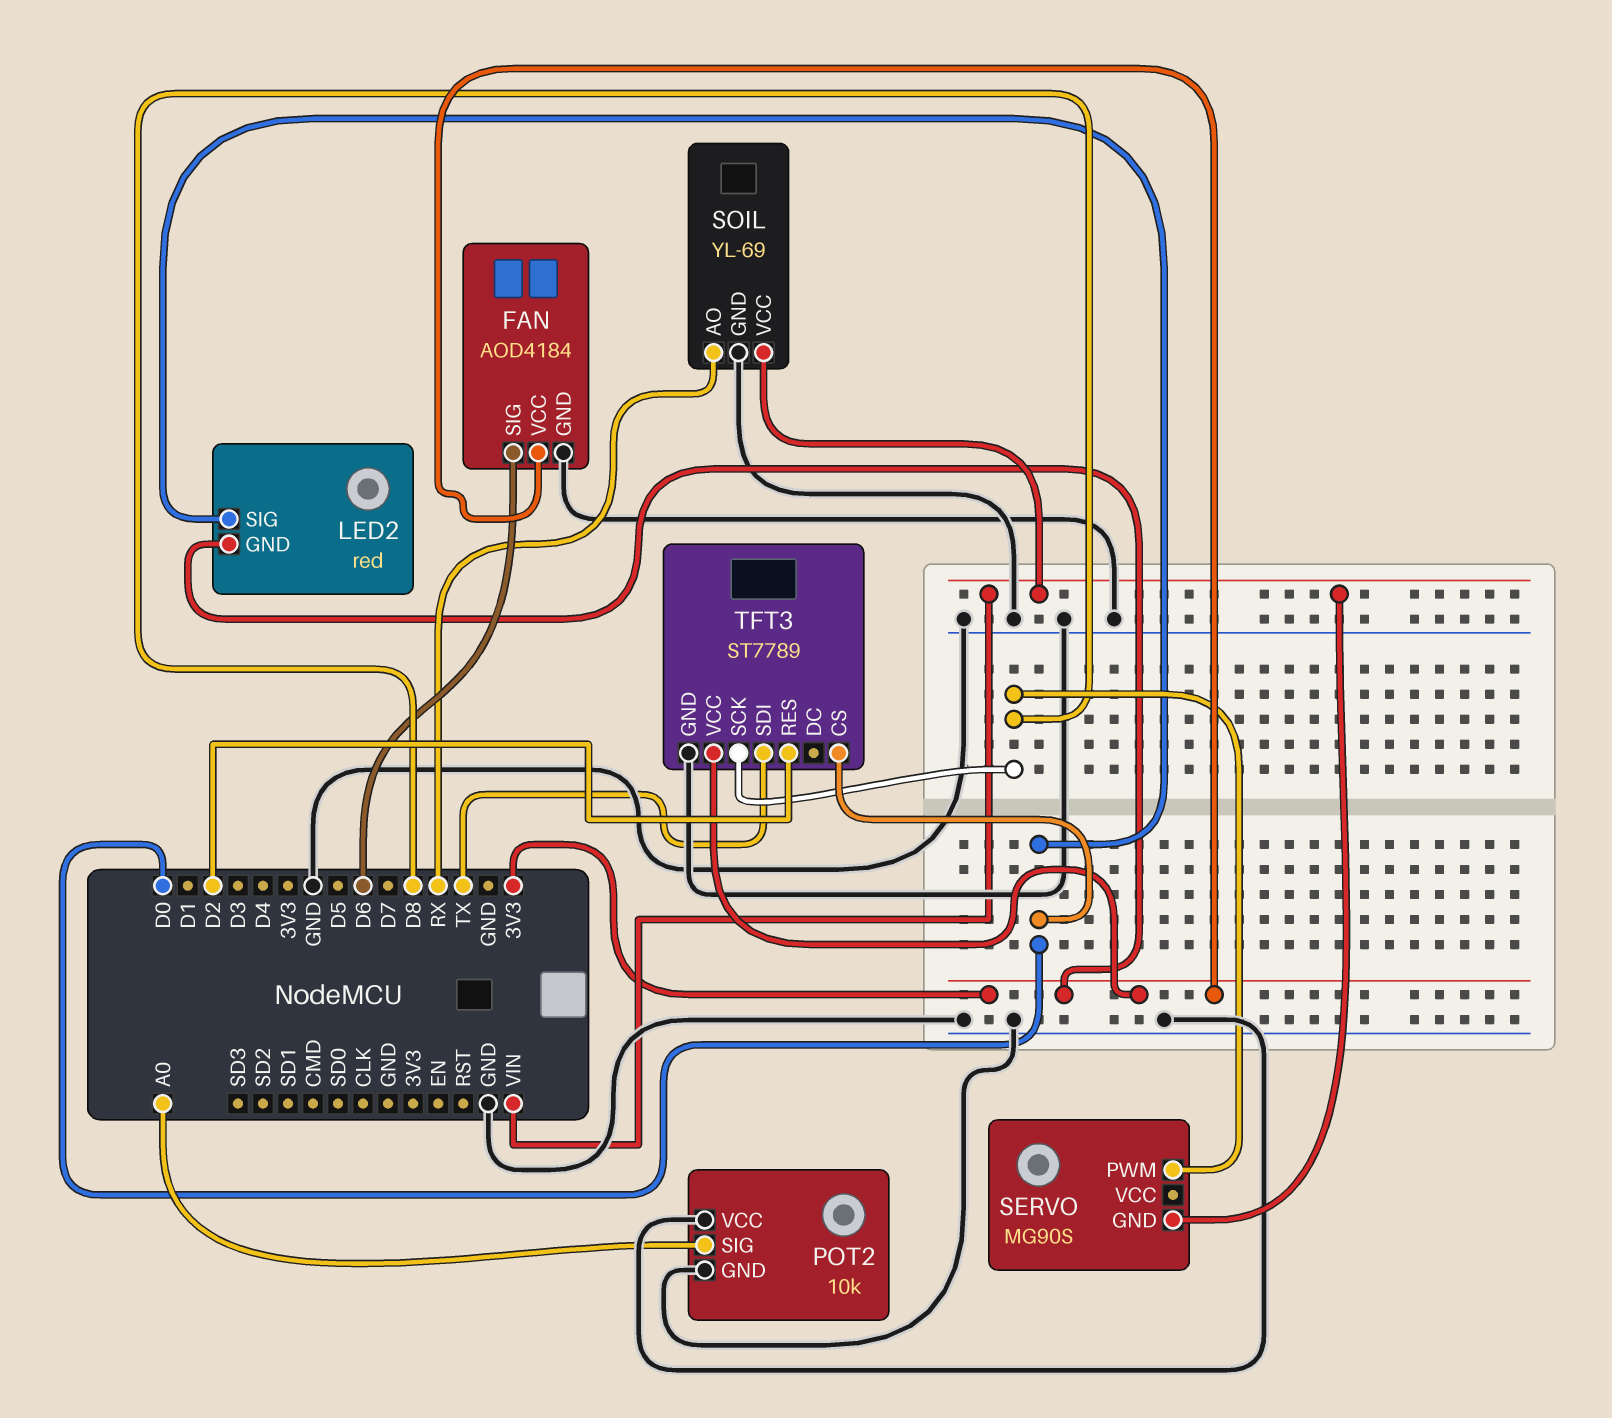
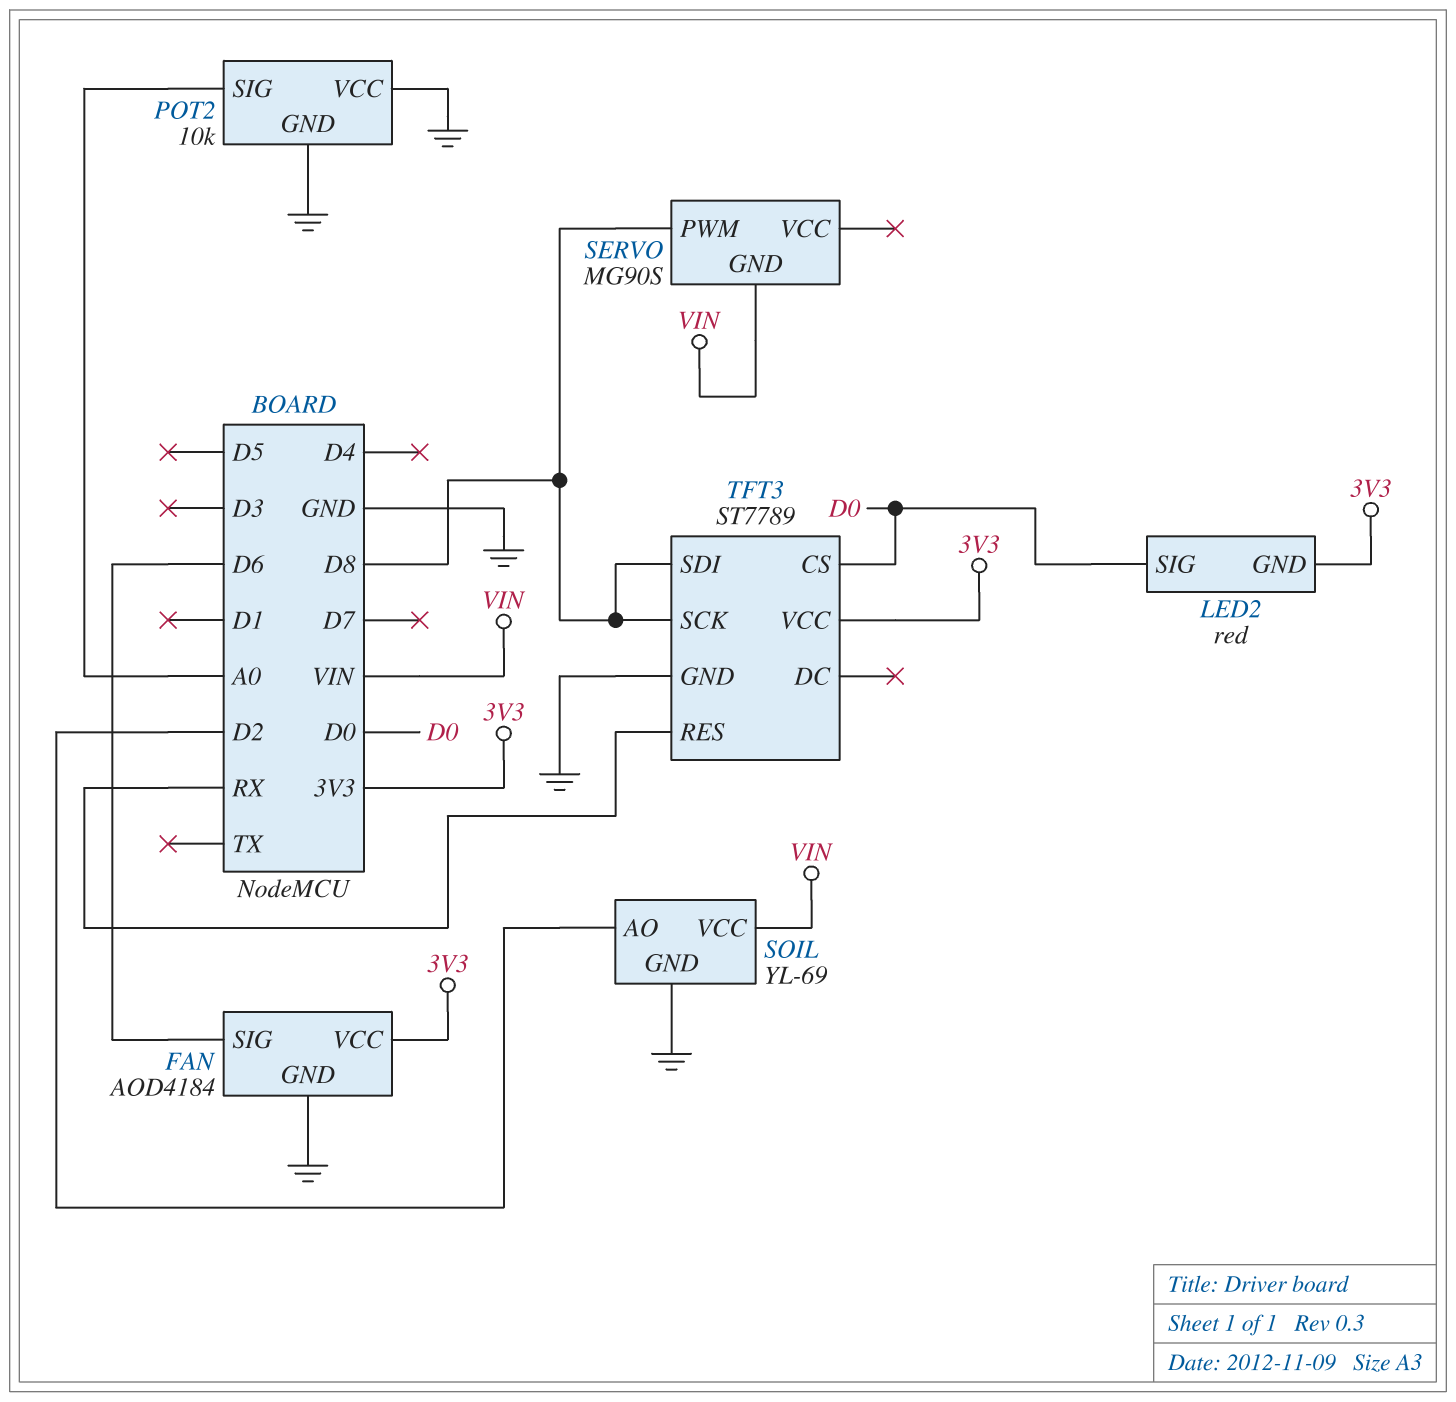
SOIL pin AO: RX -> D2
TFT3 pin RES: D2 -> RX
TFT3 pin SDI: TX -> D8

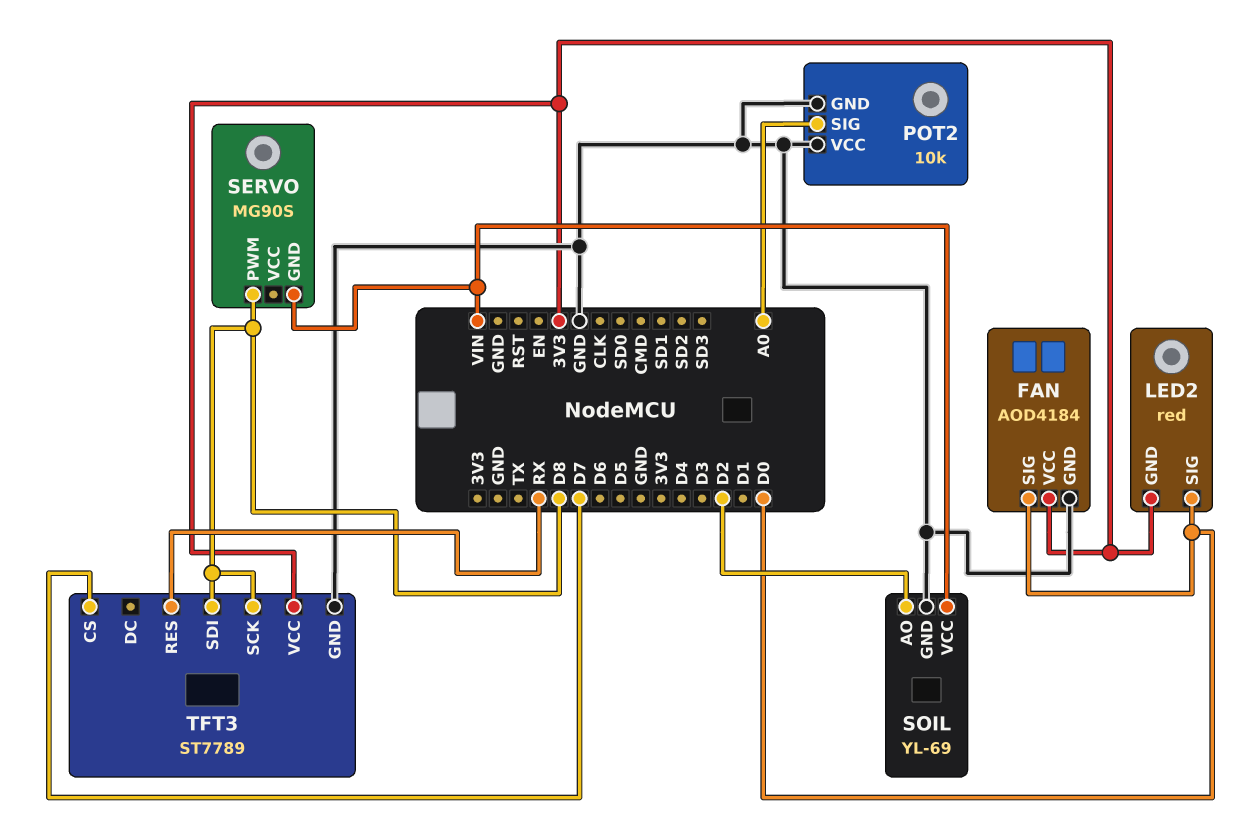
FAN pin SIG: D6 -> D0
TFT3 pin CS: D0 -> D7

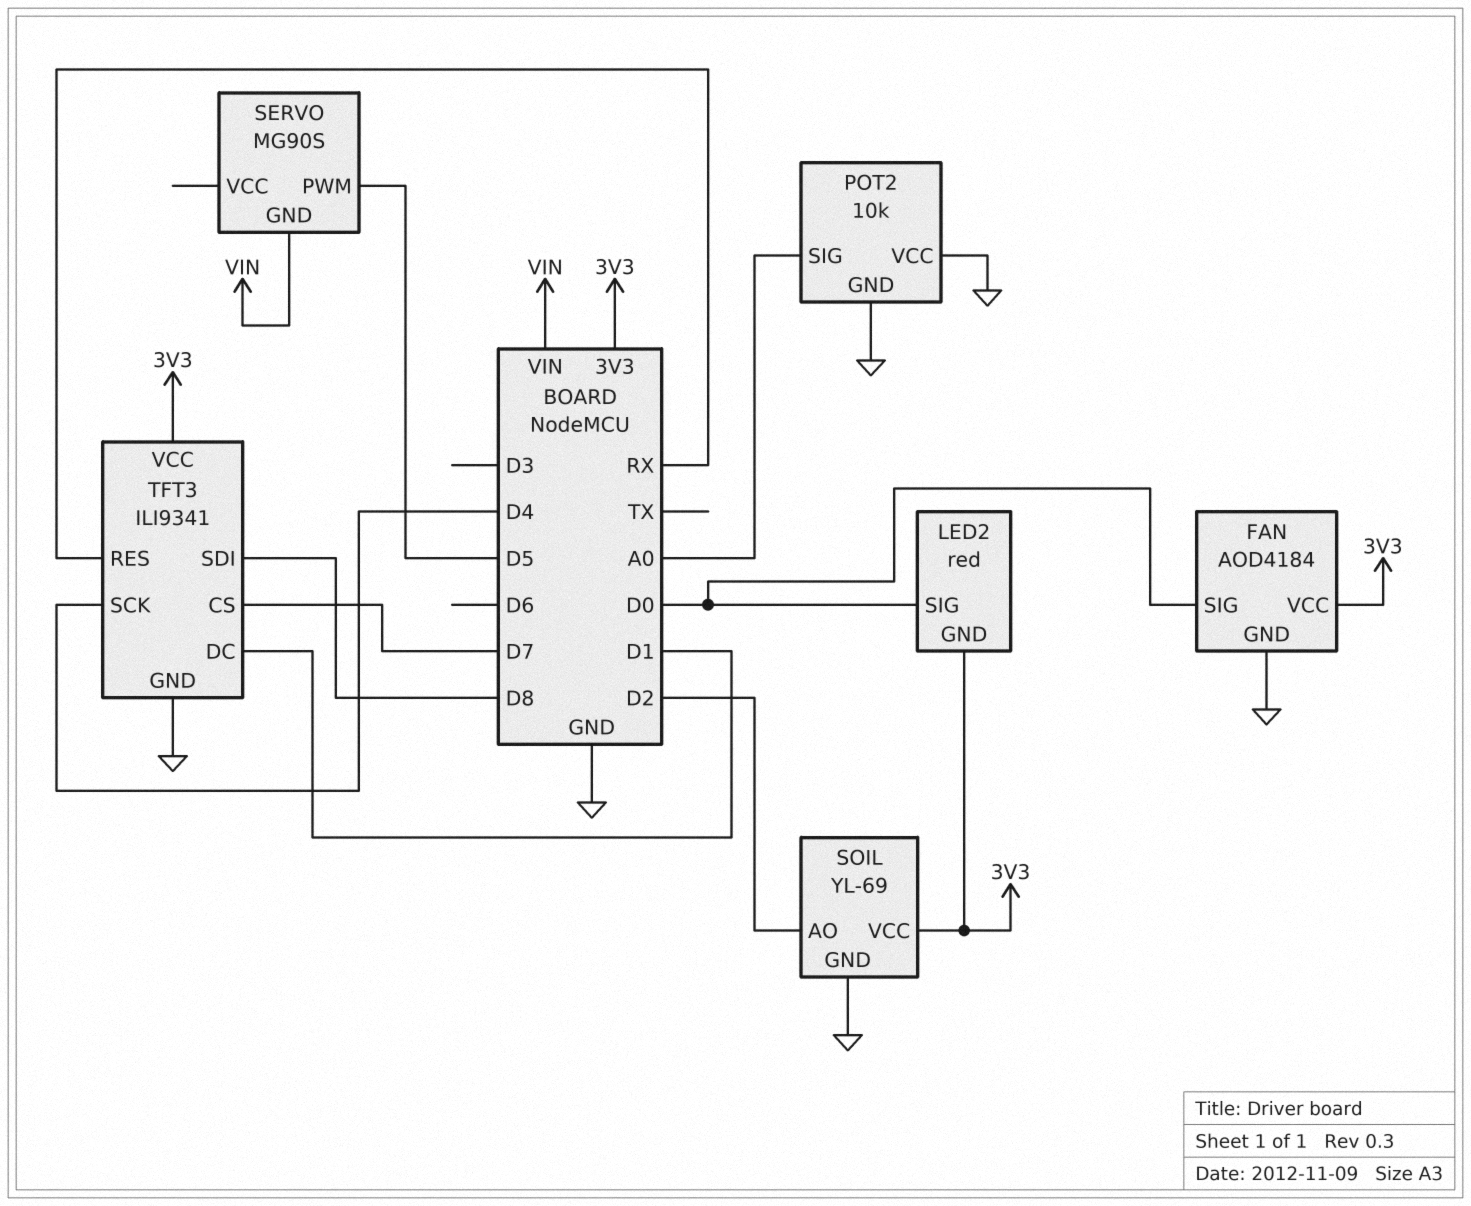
SERVO pin PWM: D8 -> D5
SOIL pin VCC: VIN -> 3V3
TFT3: ST7789 -> ILI9341
TFT3 pin DC: none -> D1
TFT3 pin SCK: D8 -> D4

